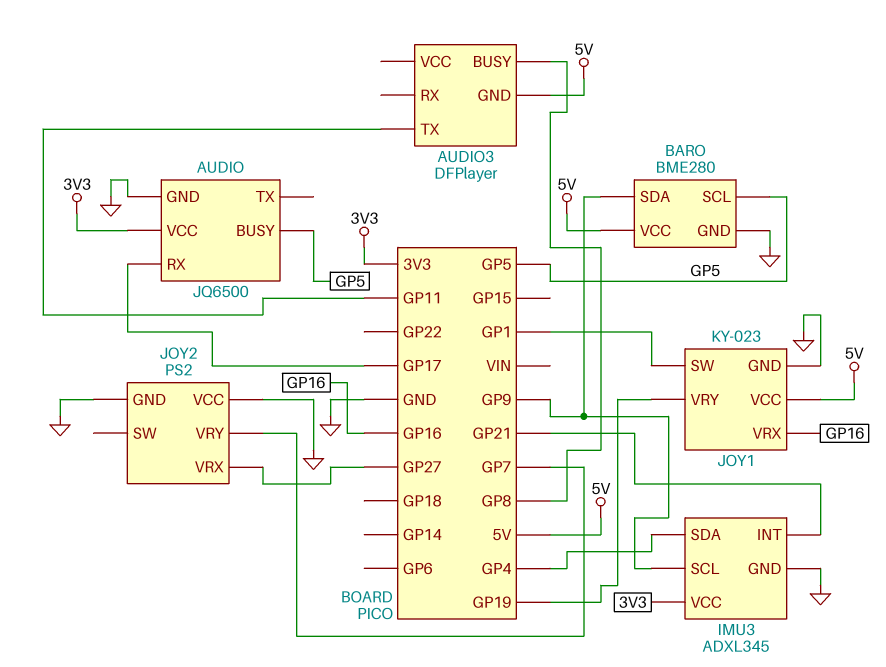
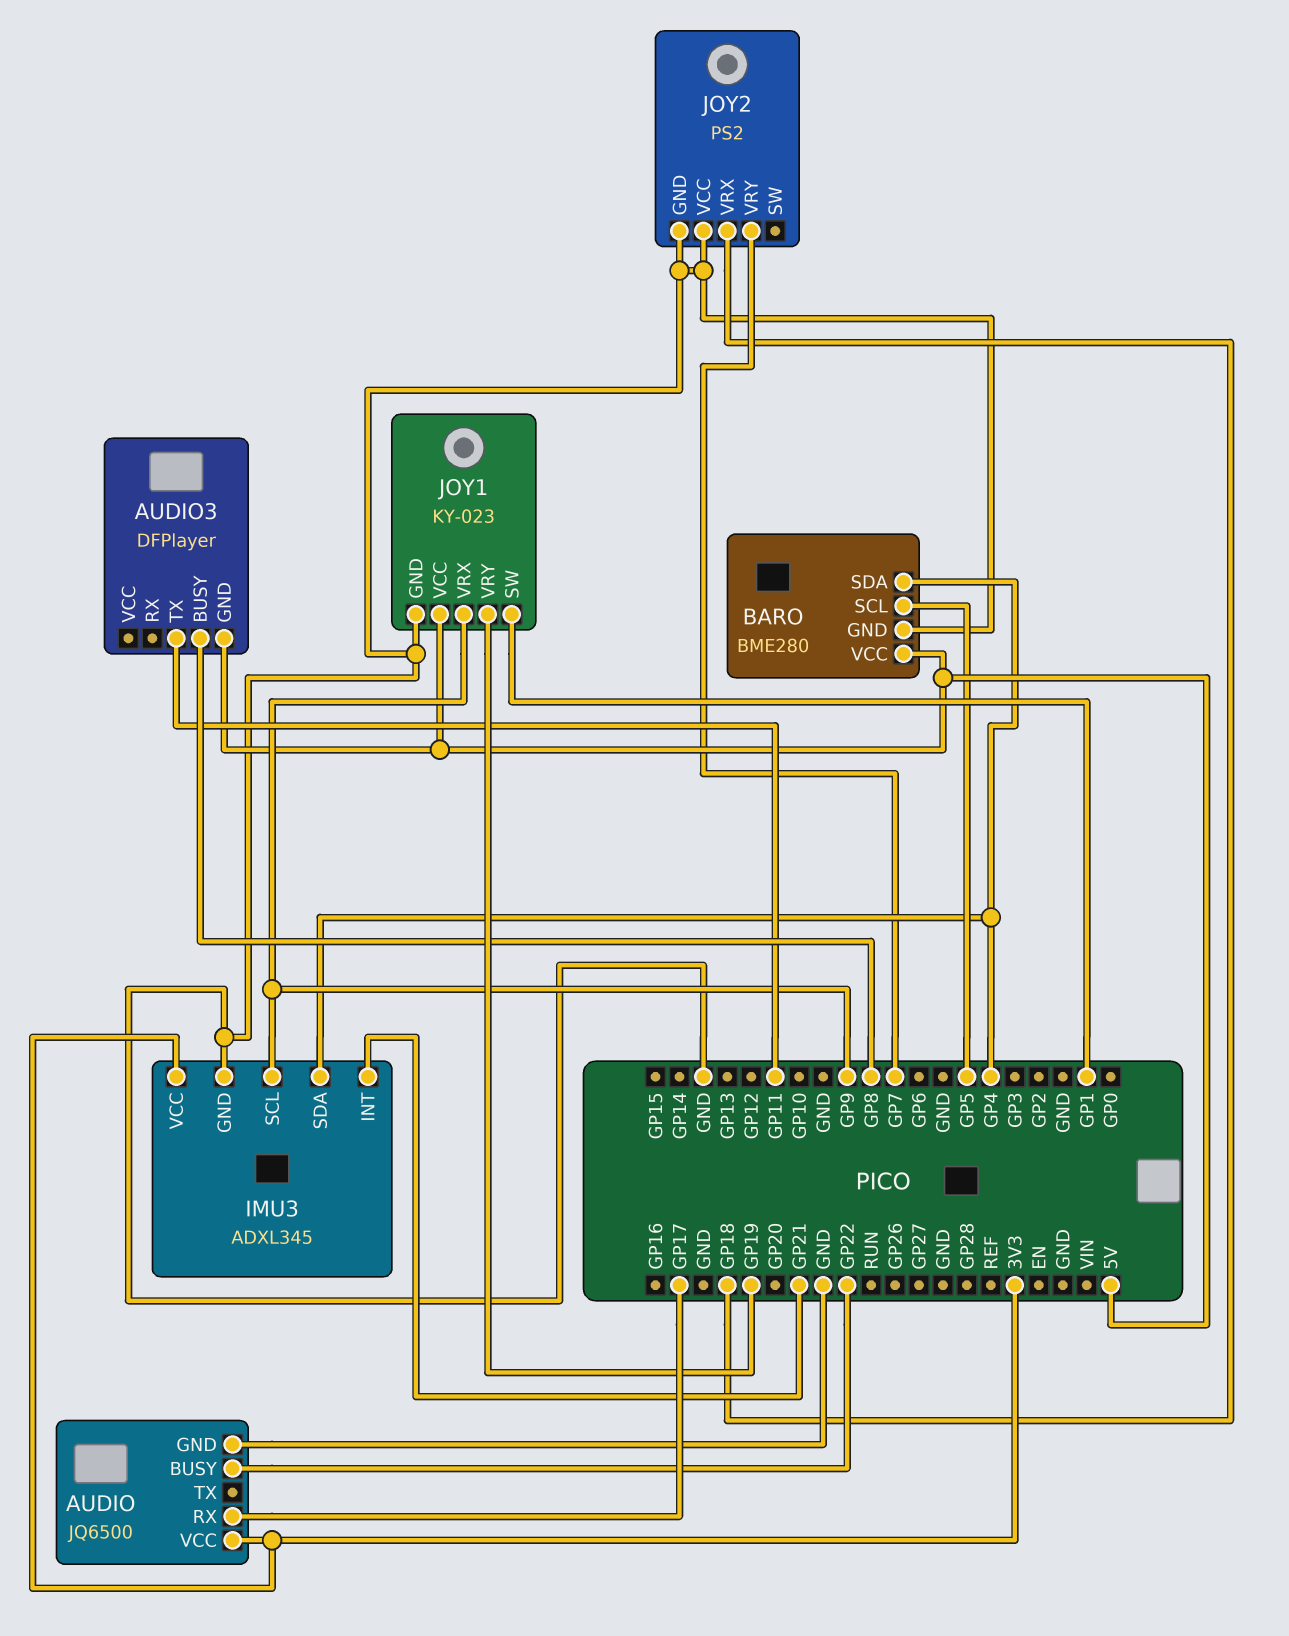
AUDIO pin BUSY: GP5 -> GP22
BARO pin SDA: GP9 -> GP4
JOY1 pin VRX: GP16 -> GP9
JOY2 pin VRX: GP27 -> GP18

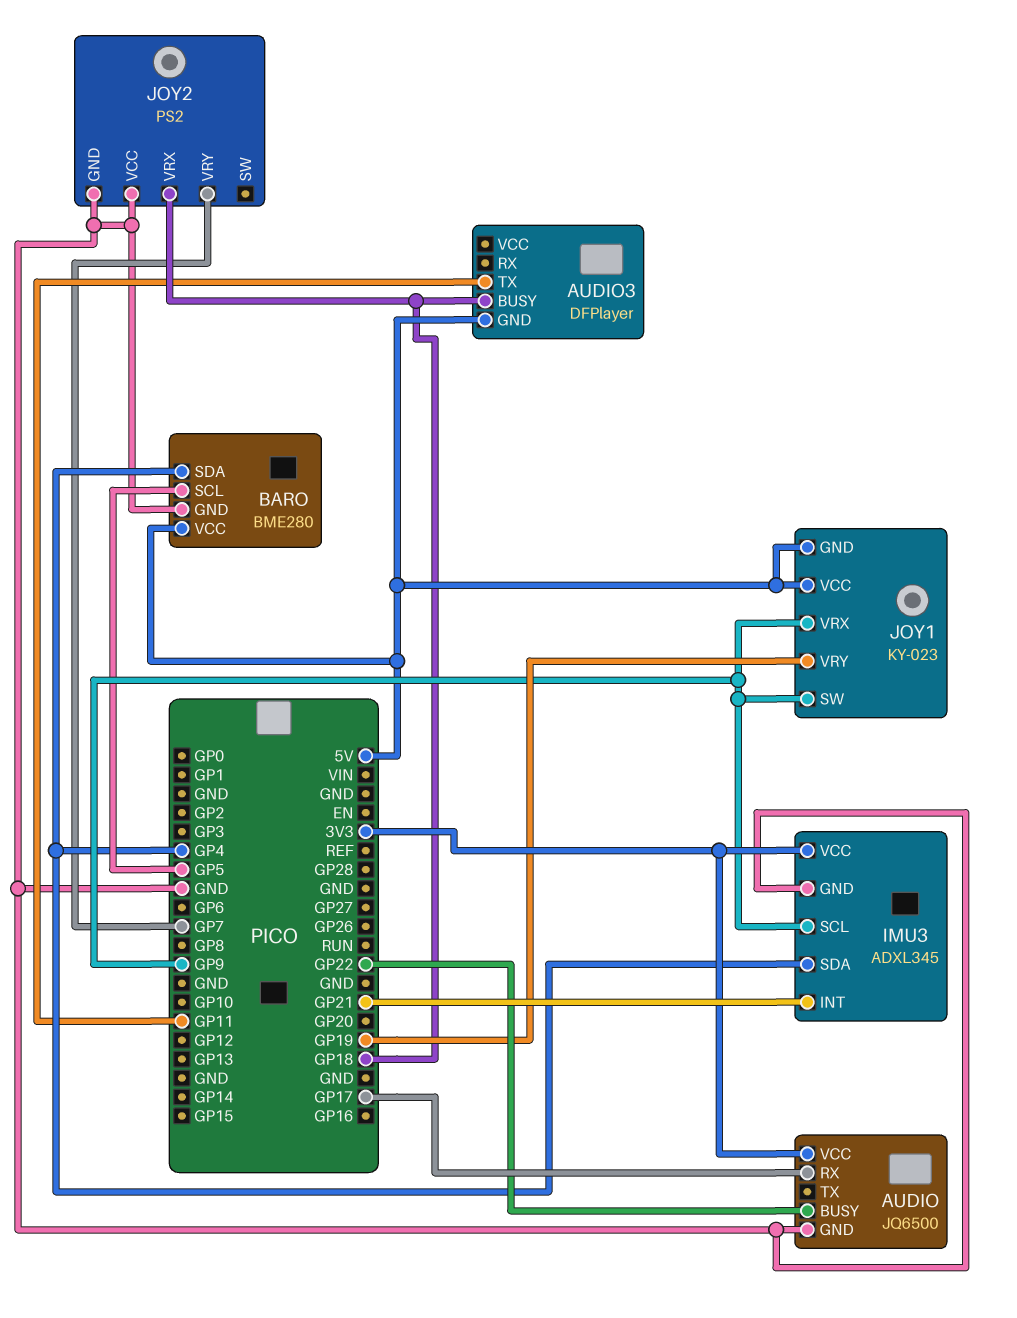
AUDIO3 pin BUSY: GP8 -> GP18
JOY1 pin GND: GND -> 5V
JOY1 pin SW: GP1 -> GP9

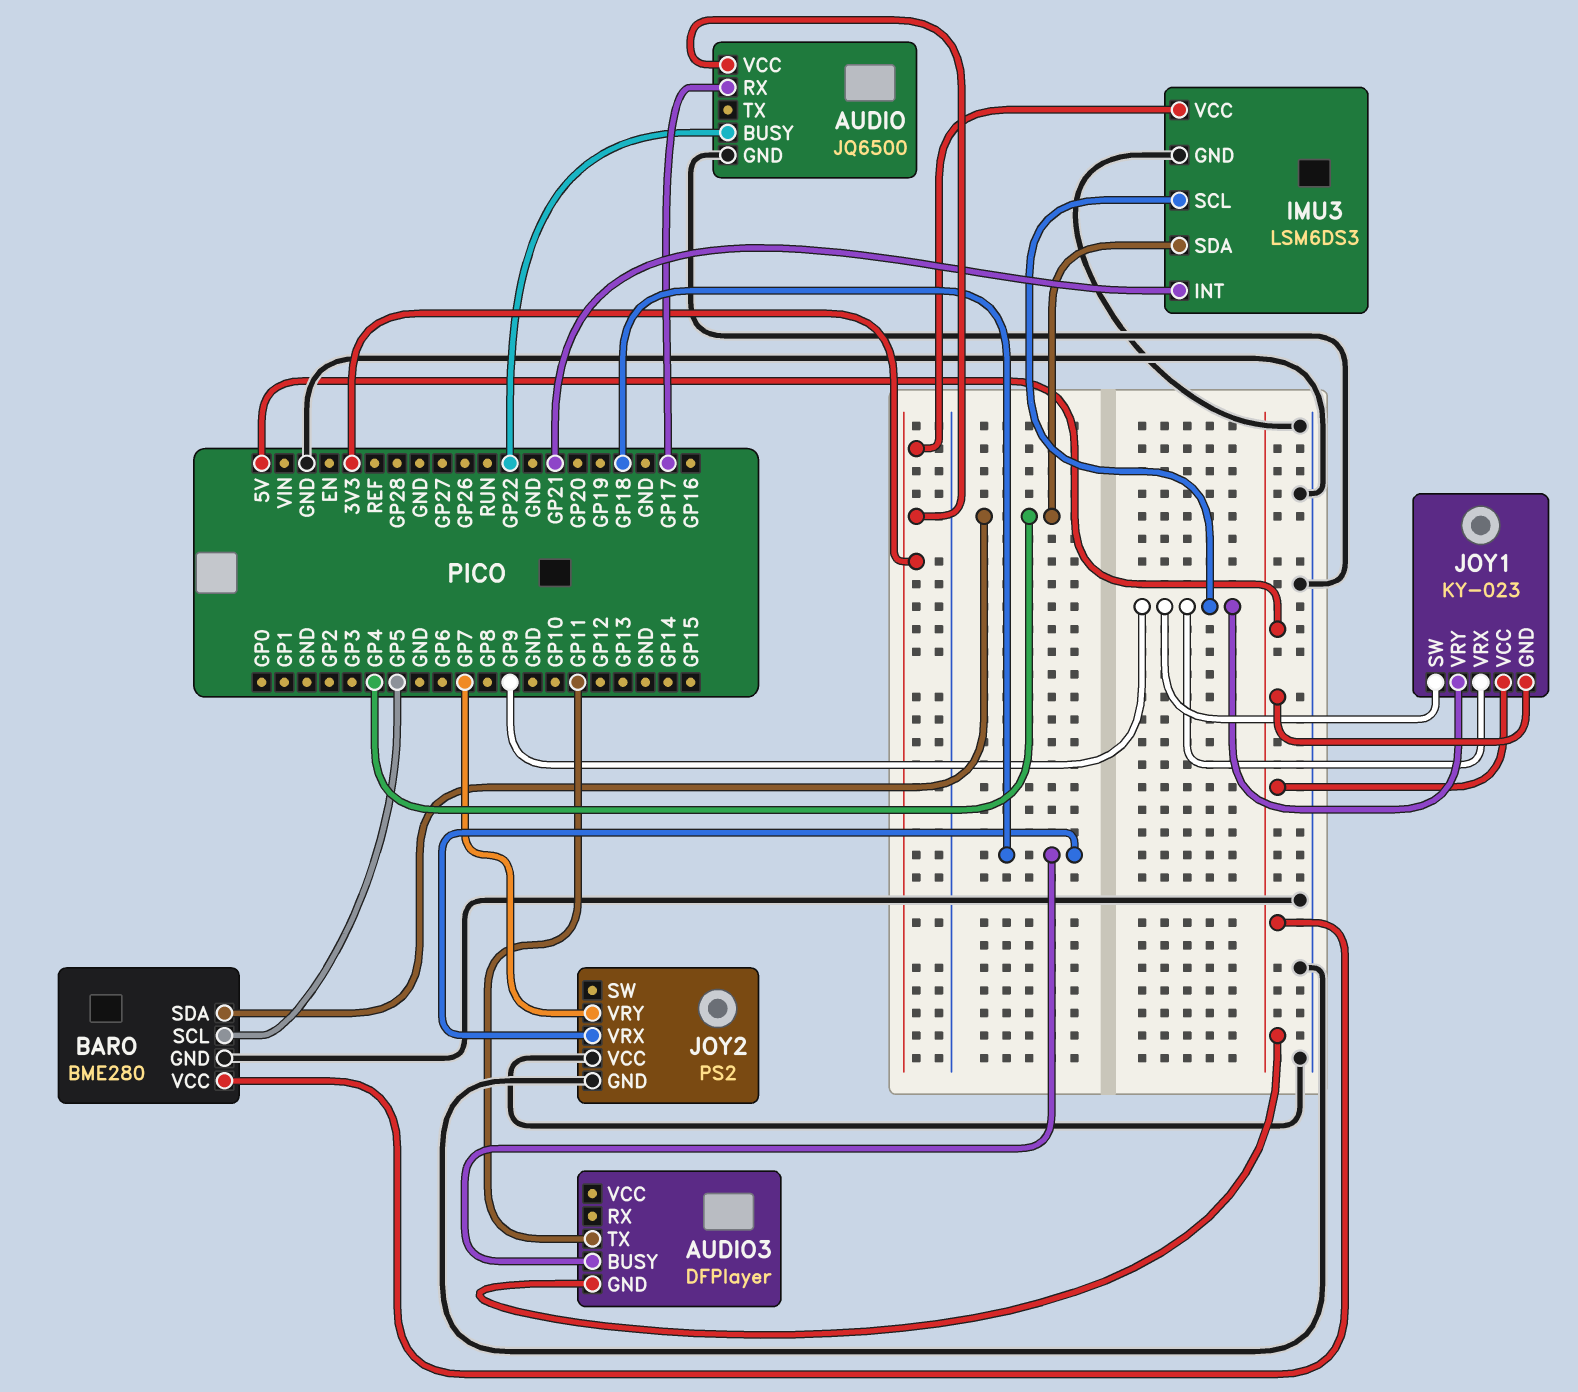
IMU3: ADXL345 -> LSM6DS3
JOY1 pin VRY: GP19 -> GP9

